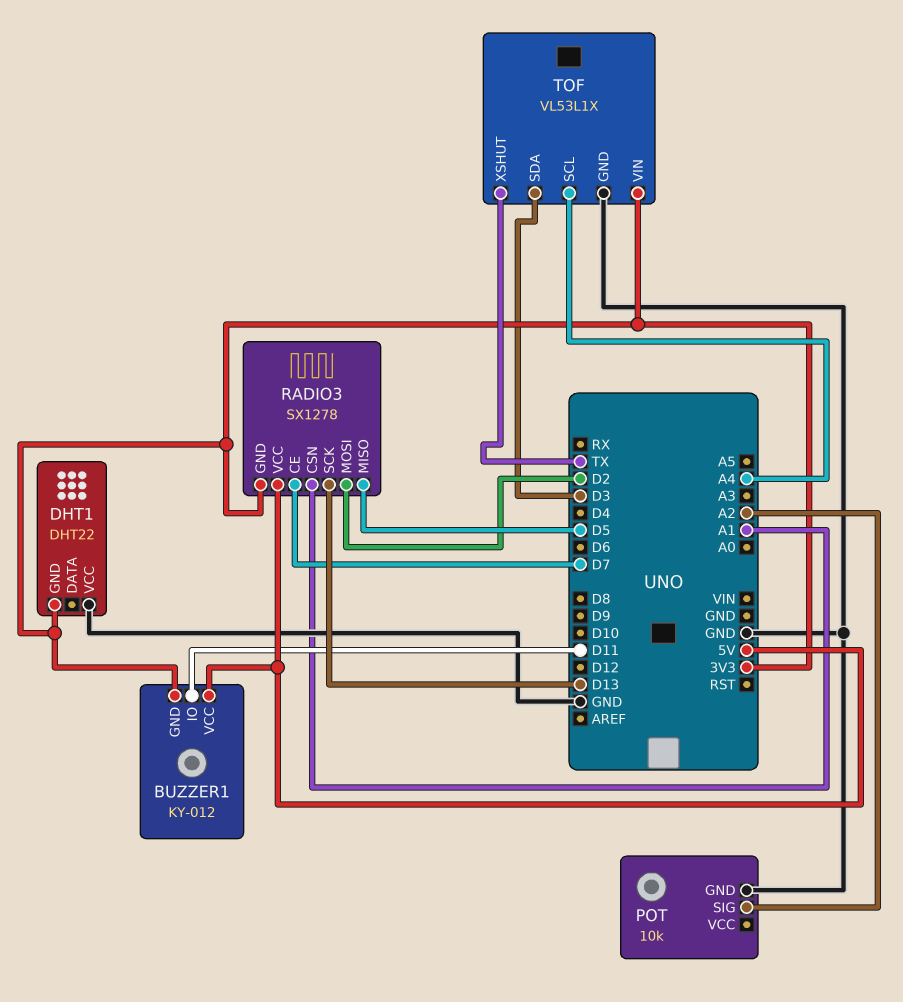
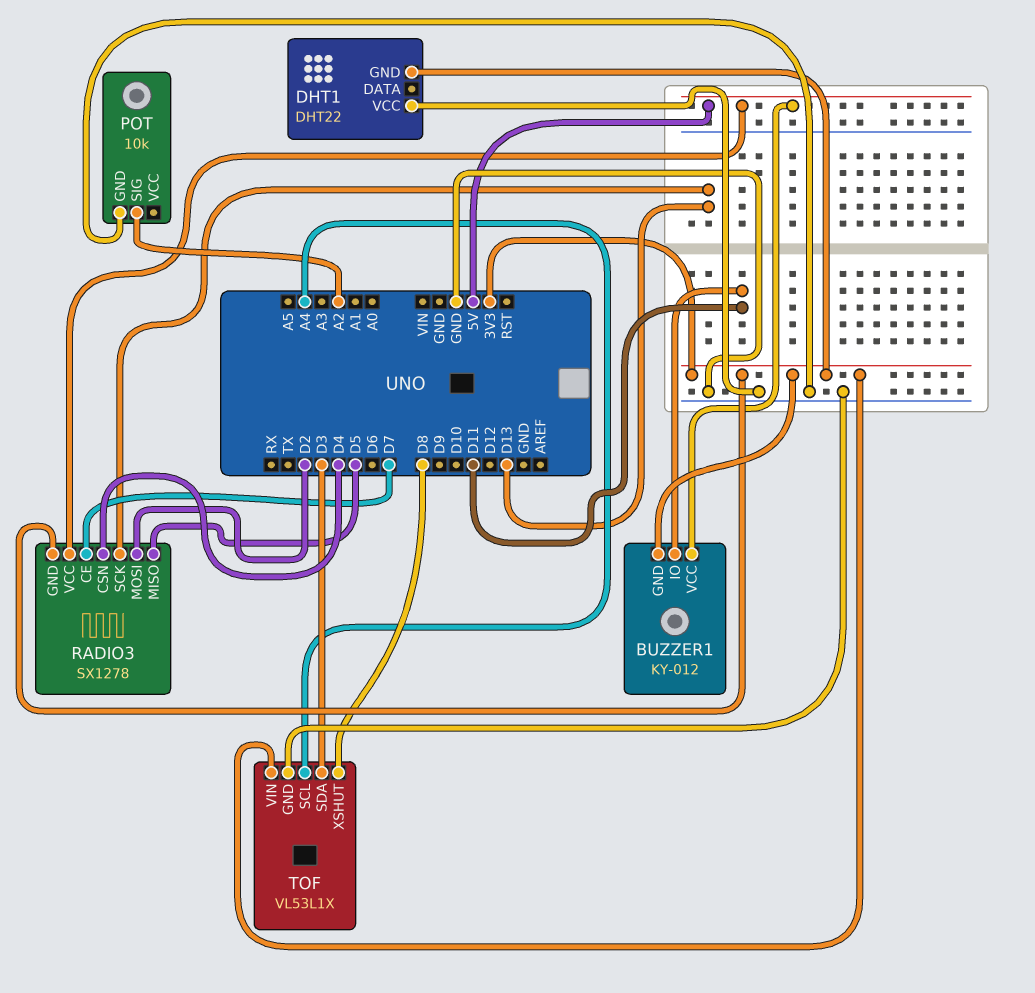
RADIO3 pin CSN: A1 -> D4
TOF pin XSHUT: TX -> D8

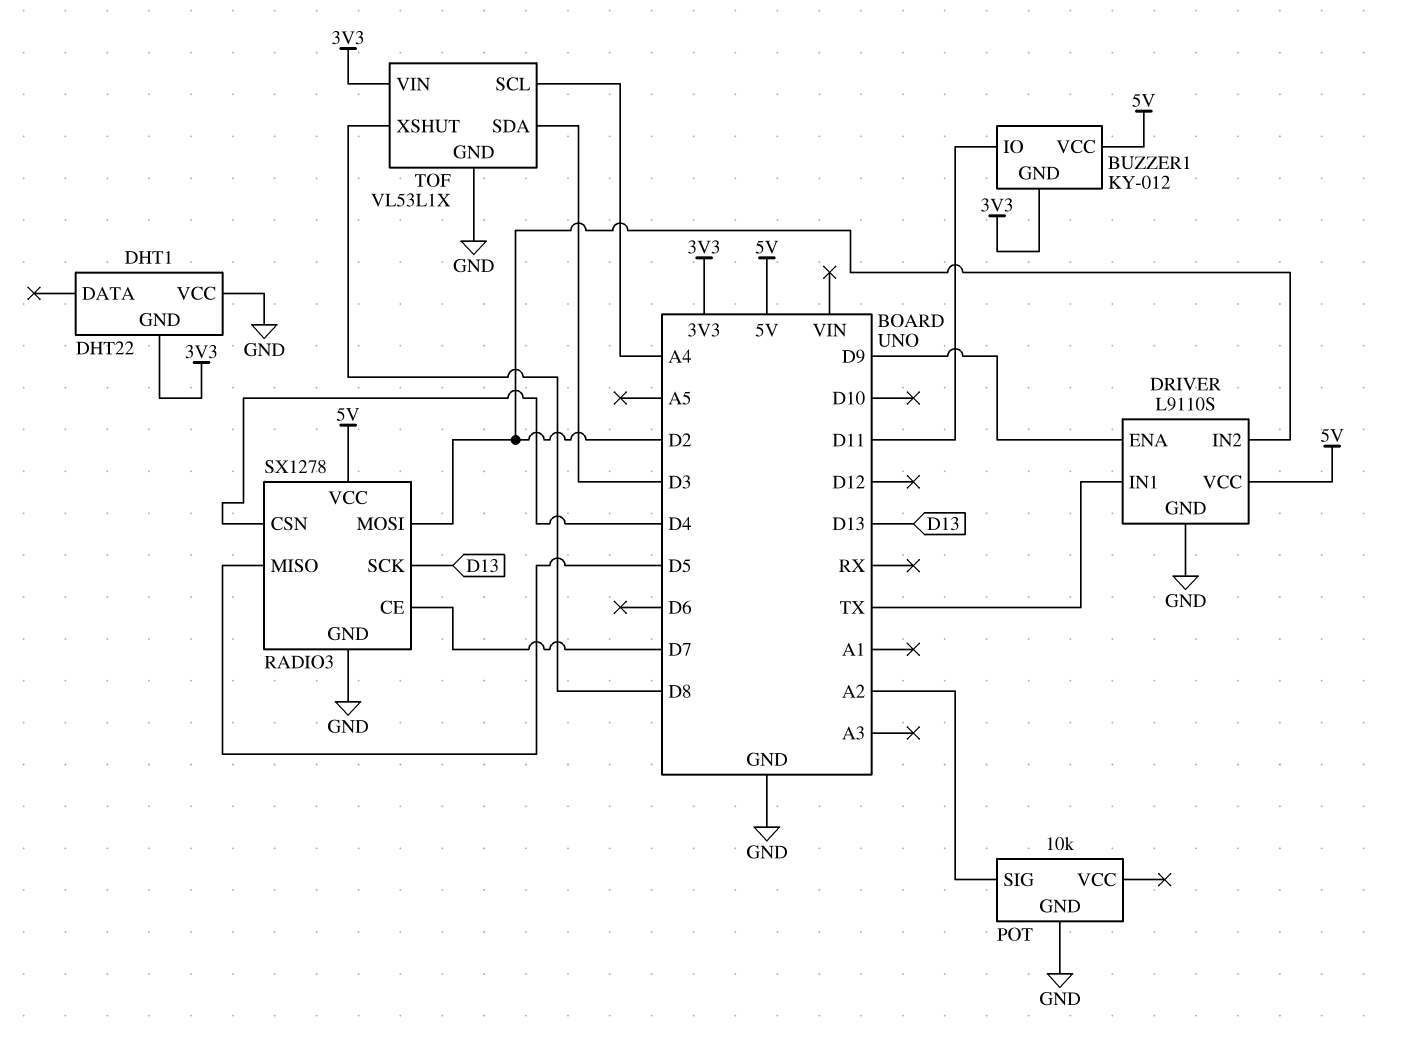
DRIVER: none -> L9110S
DRIVER pin ENA: none -> D9
DRIVER pin GND: none -> GND
DRIVER pin IN1: none -> TX
DRIVER pin IN2: none -> D2
DRIVER pin VCC: none -> 5V
RADIO3 pin GND: 3V3 -> GND

